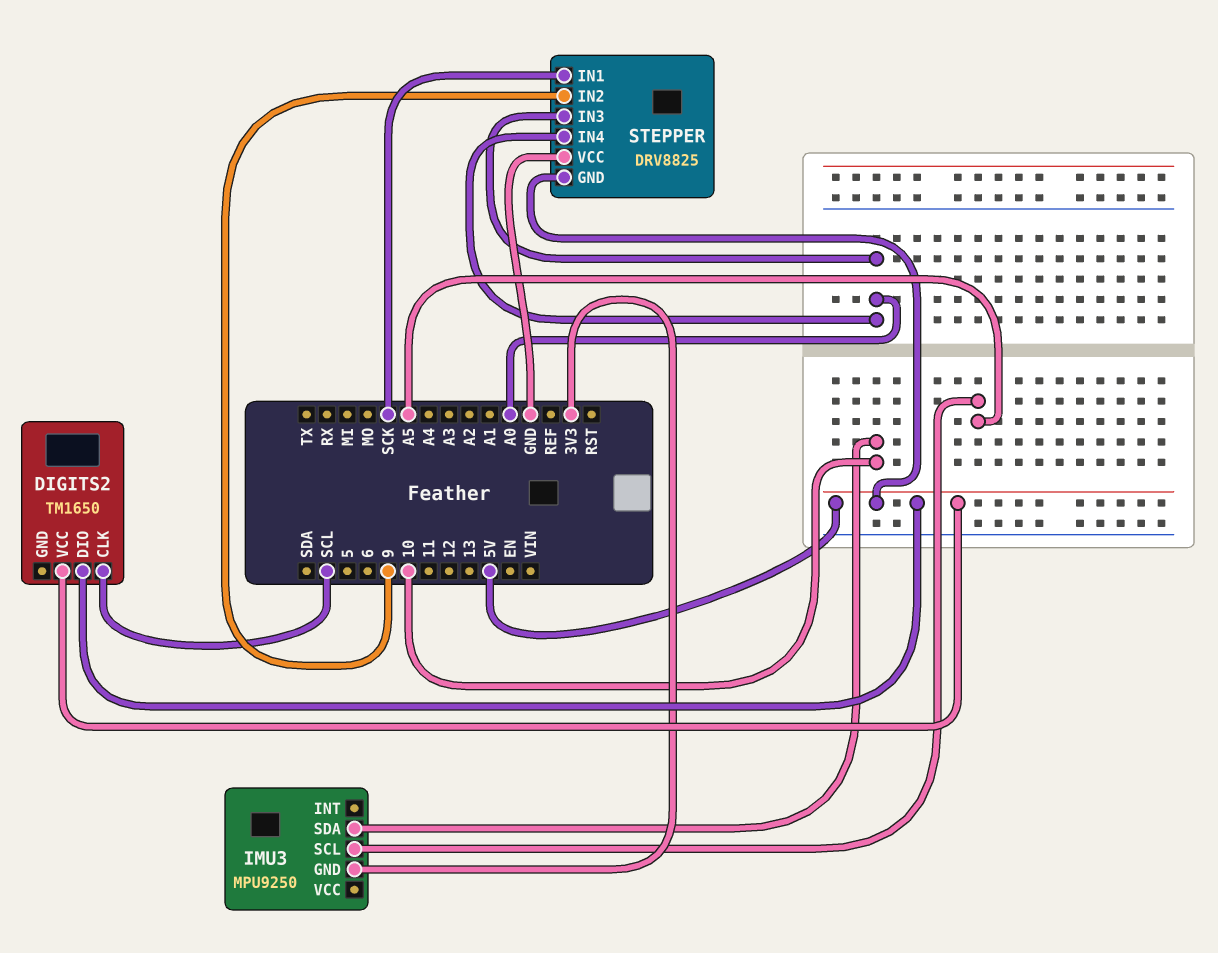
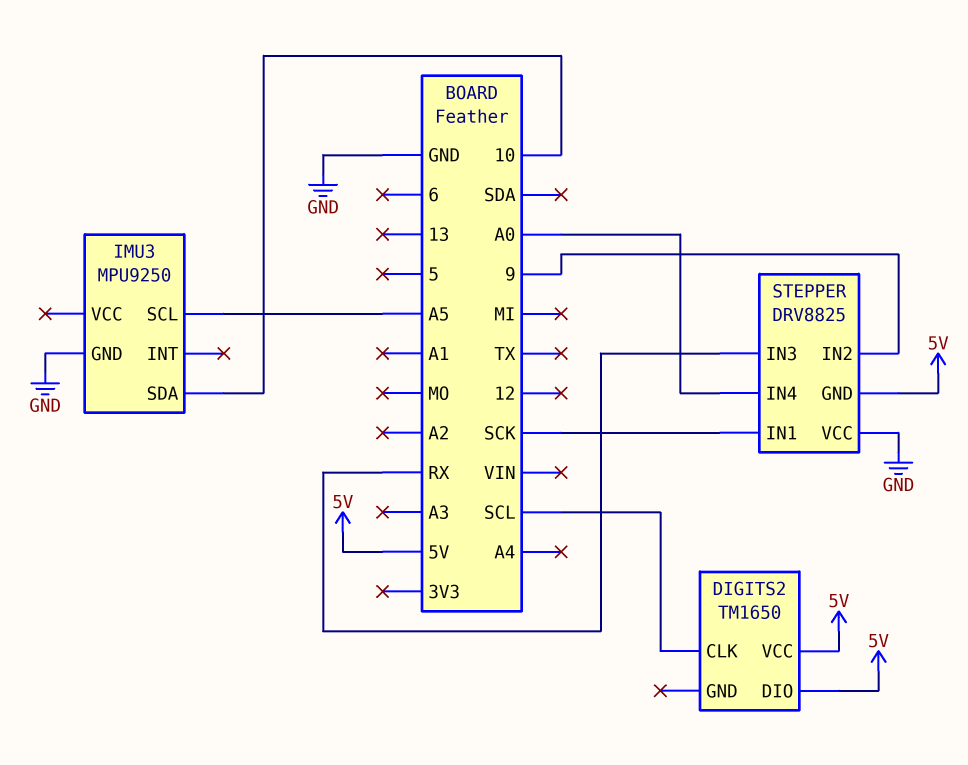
IMU3 pin GND: 3V3 -> GND
STEPPER pin IN3: A0 -> RX

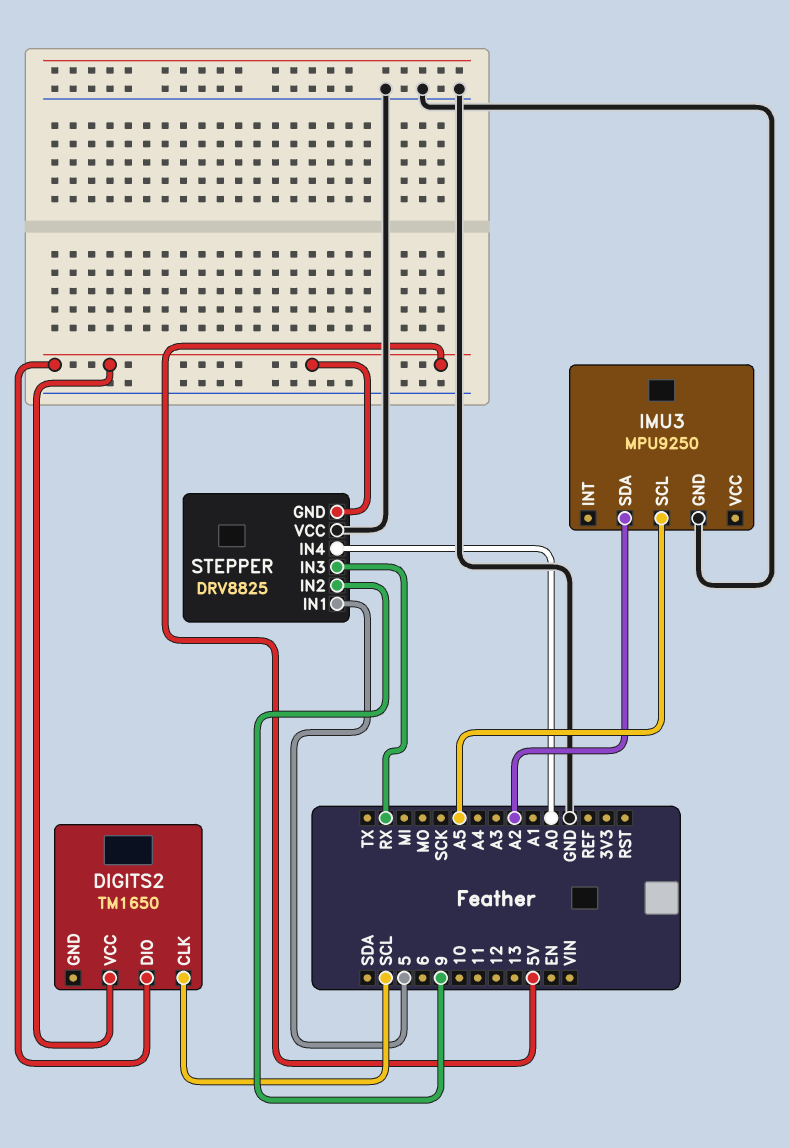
IMU3 pin SDA: 10 -> A2
STEPPER pin IN1: SCK -> 5

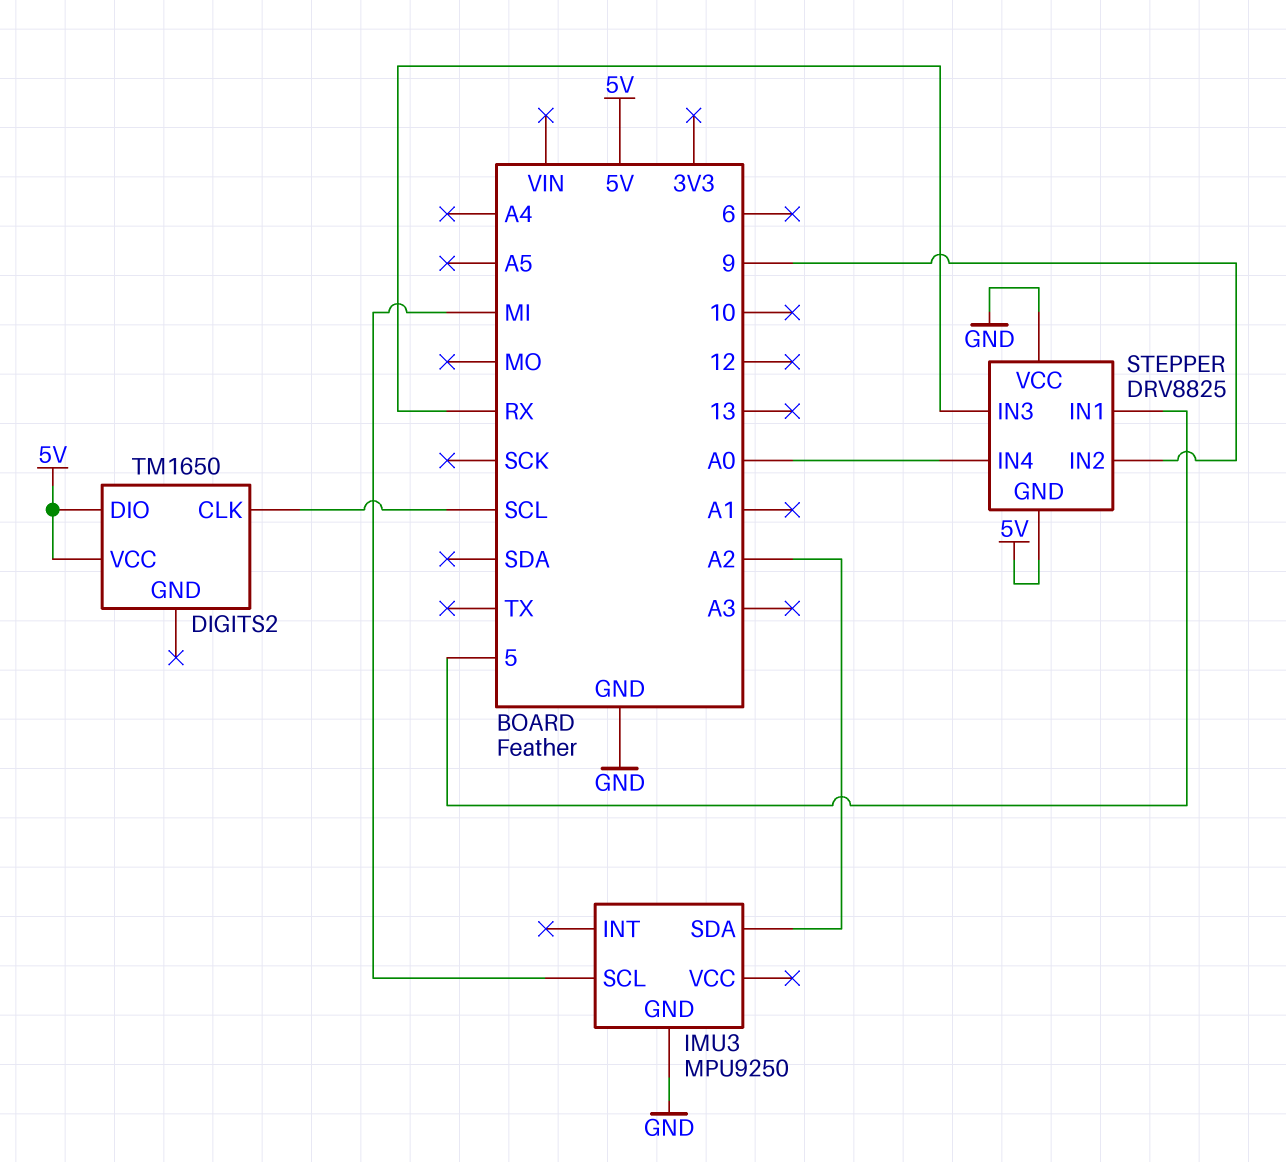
IMU3 pin SCL: A5 -> MI

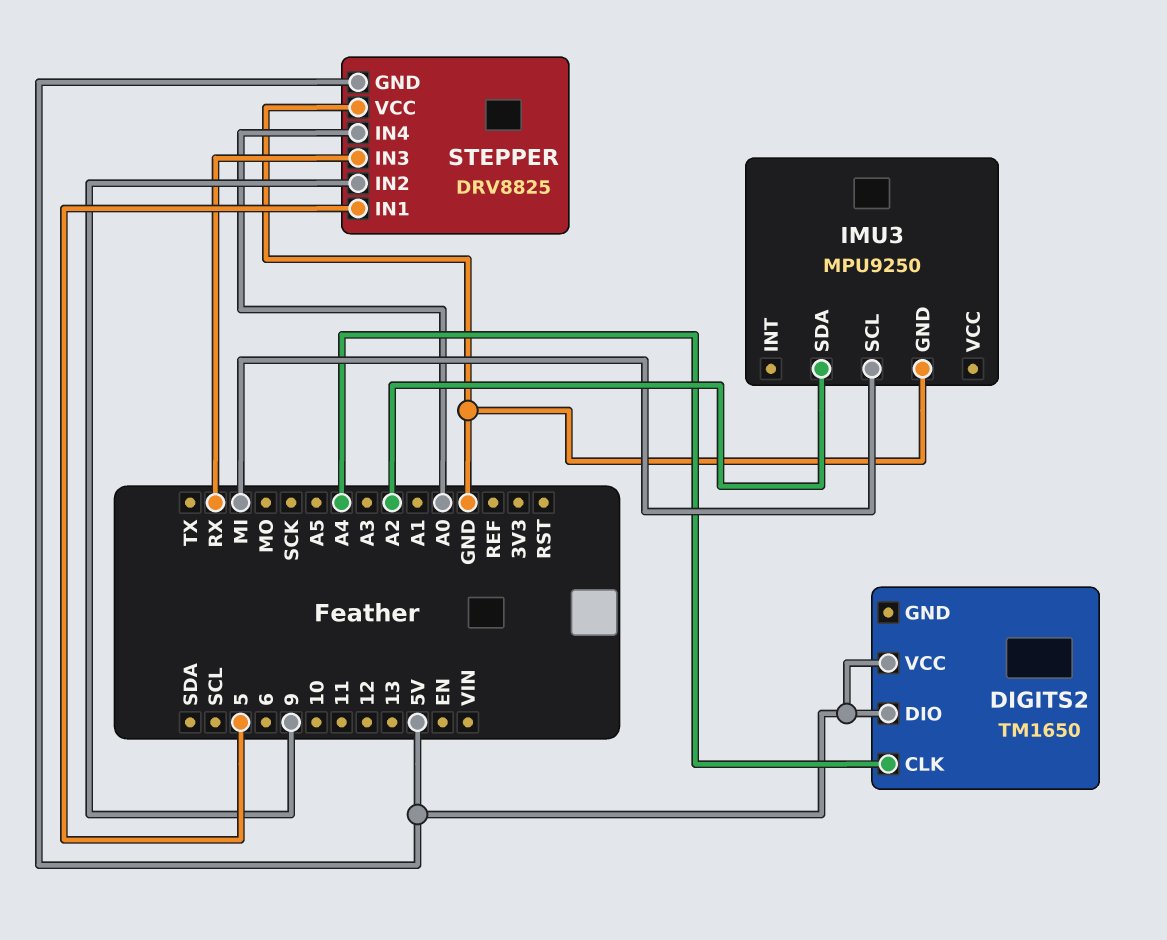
DIGITS2 pin CLK: SCL -> A4

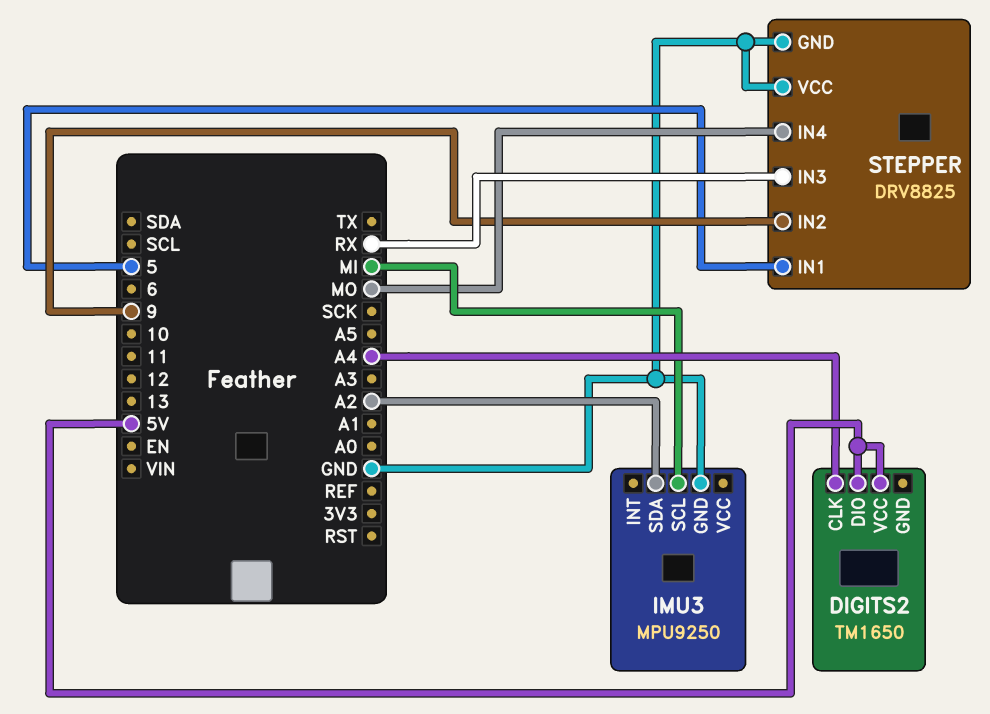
STEPPER pin GND: 5V -> GND
STEPPER pin IN4: A0 -> MO

